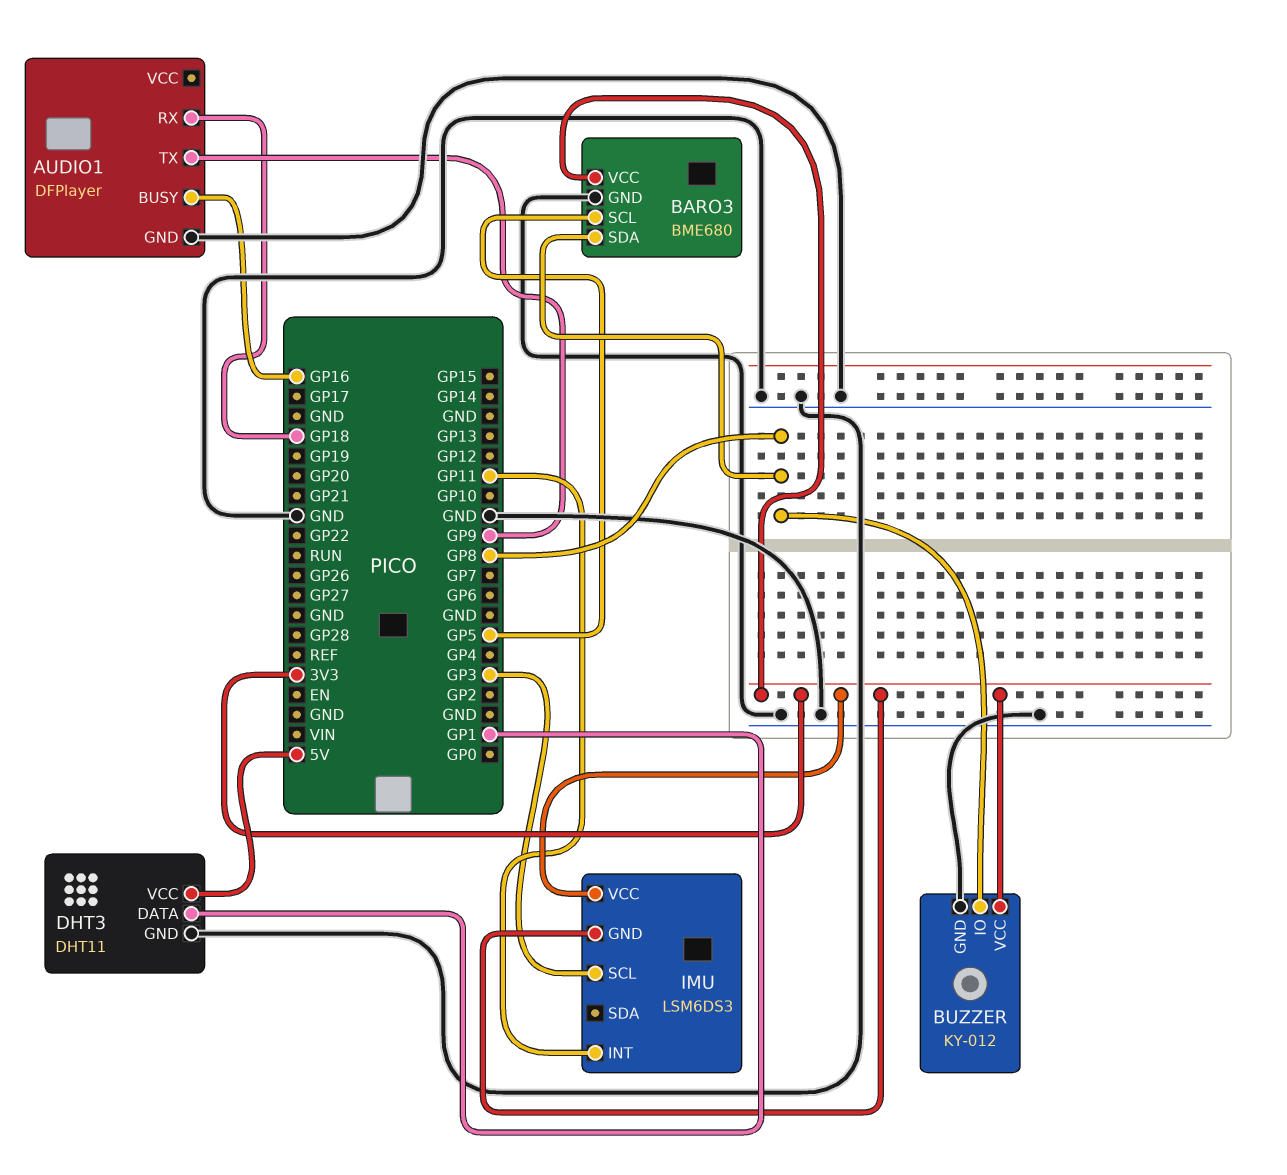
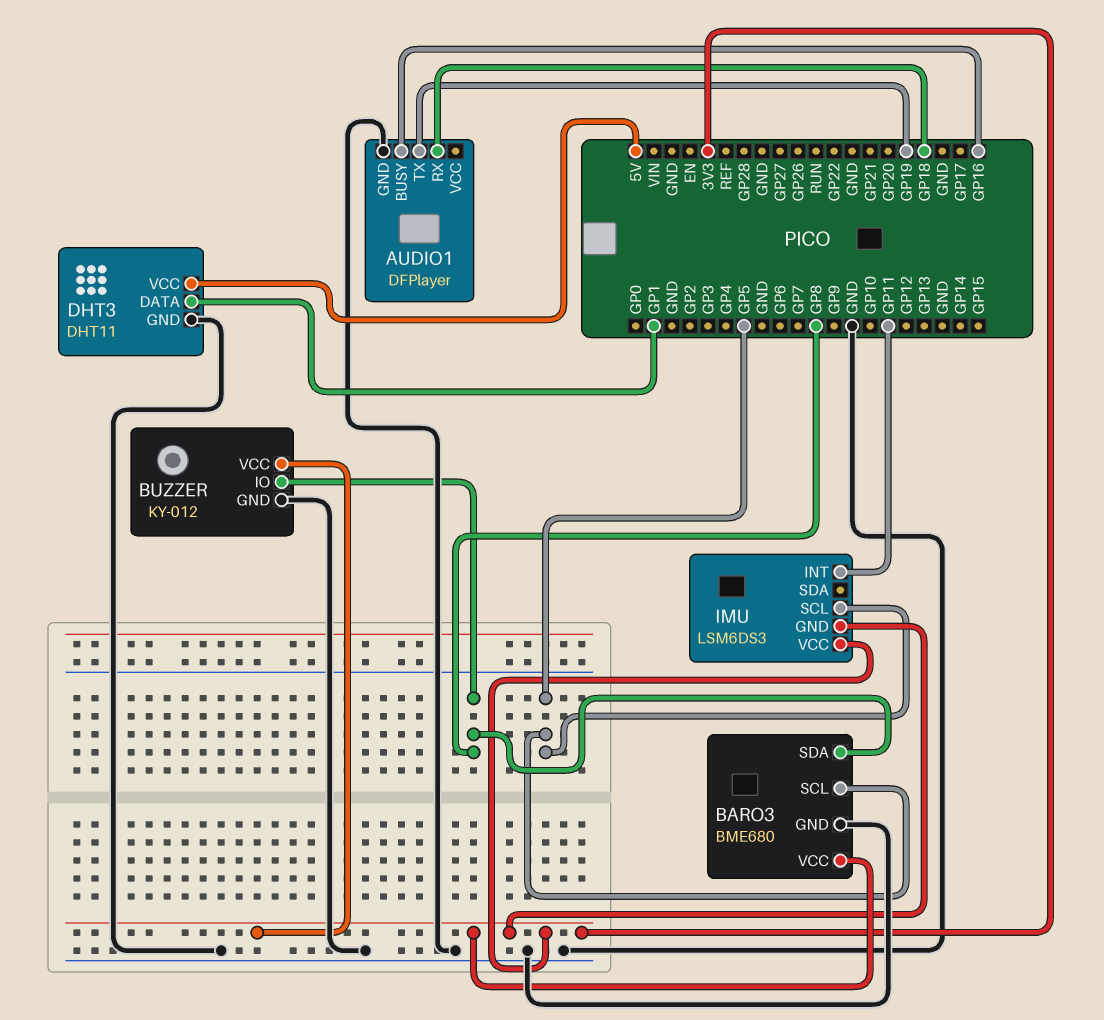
AUDIO1 pin TX: GP9 -> GP19
IMU pin SCL: GP3 -> GP5

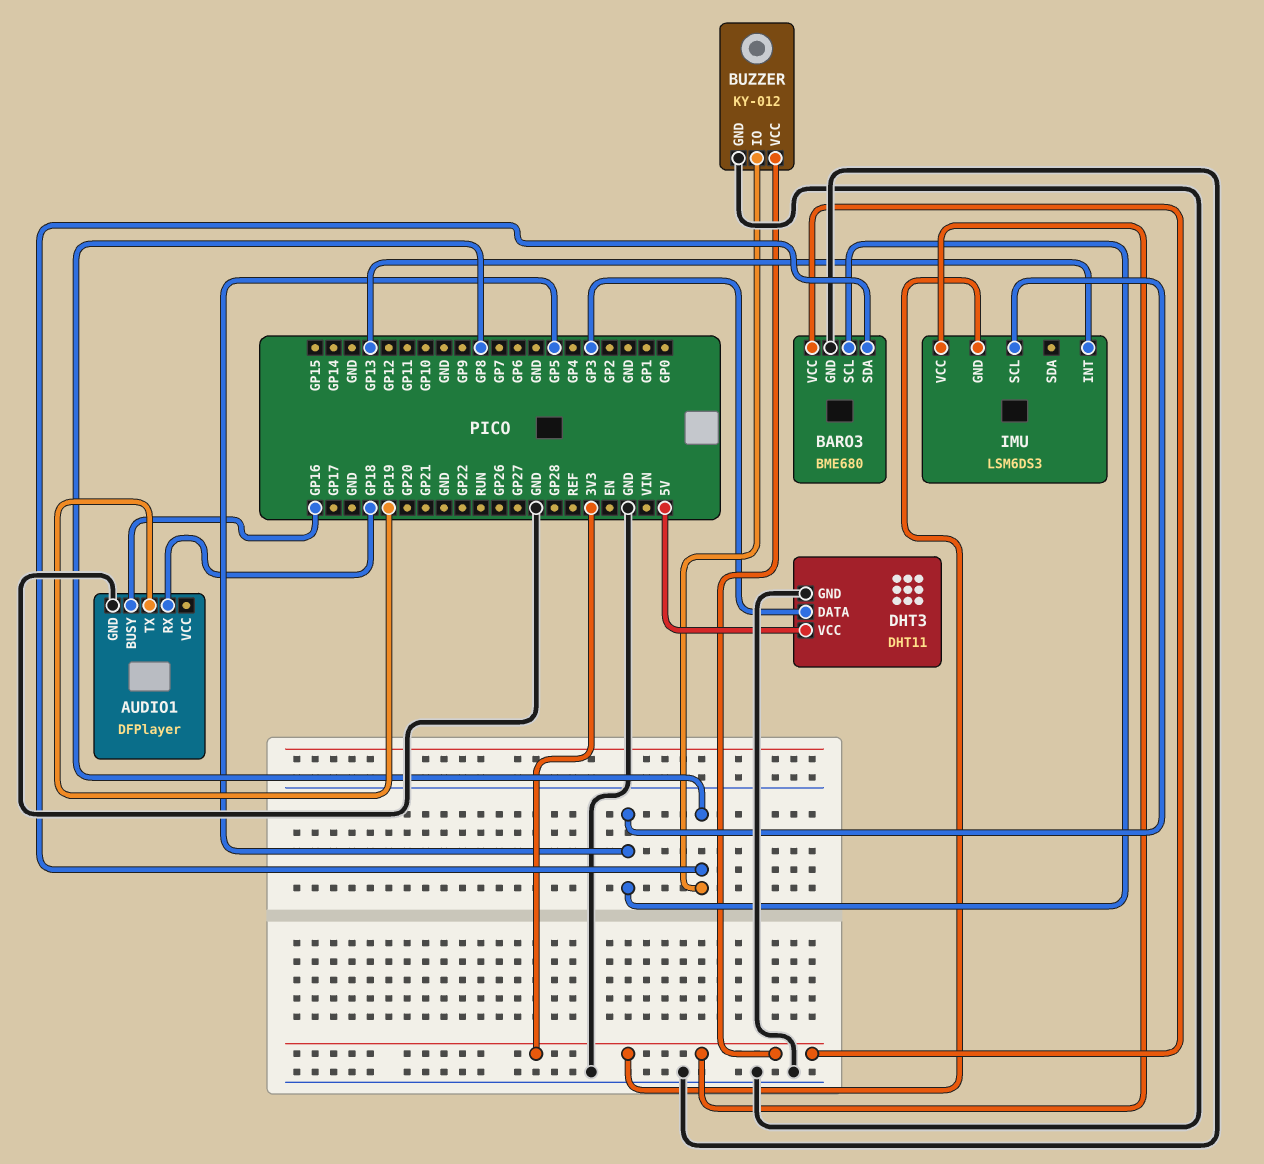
DHT3 pin DATA: GP1 -> GP3
IMU pin INT: GP11 -> GP13

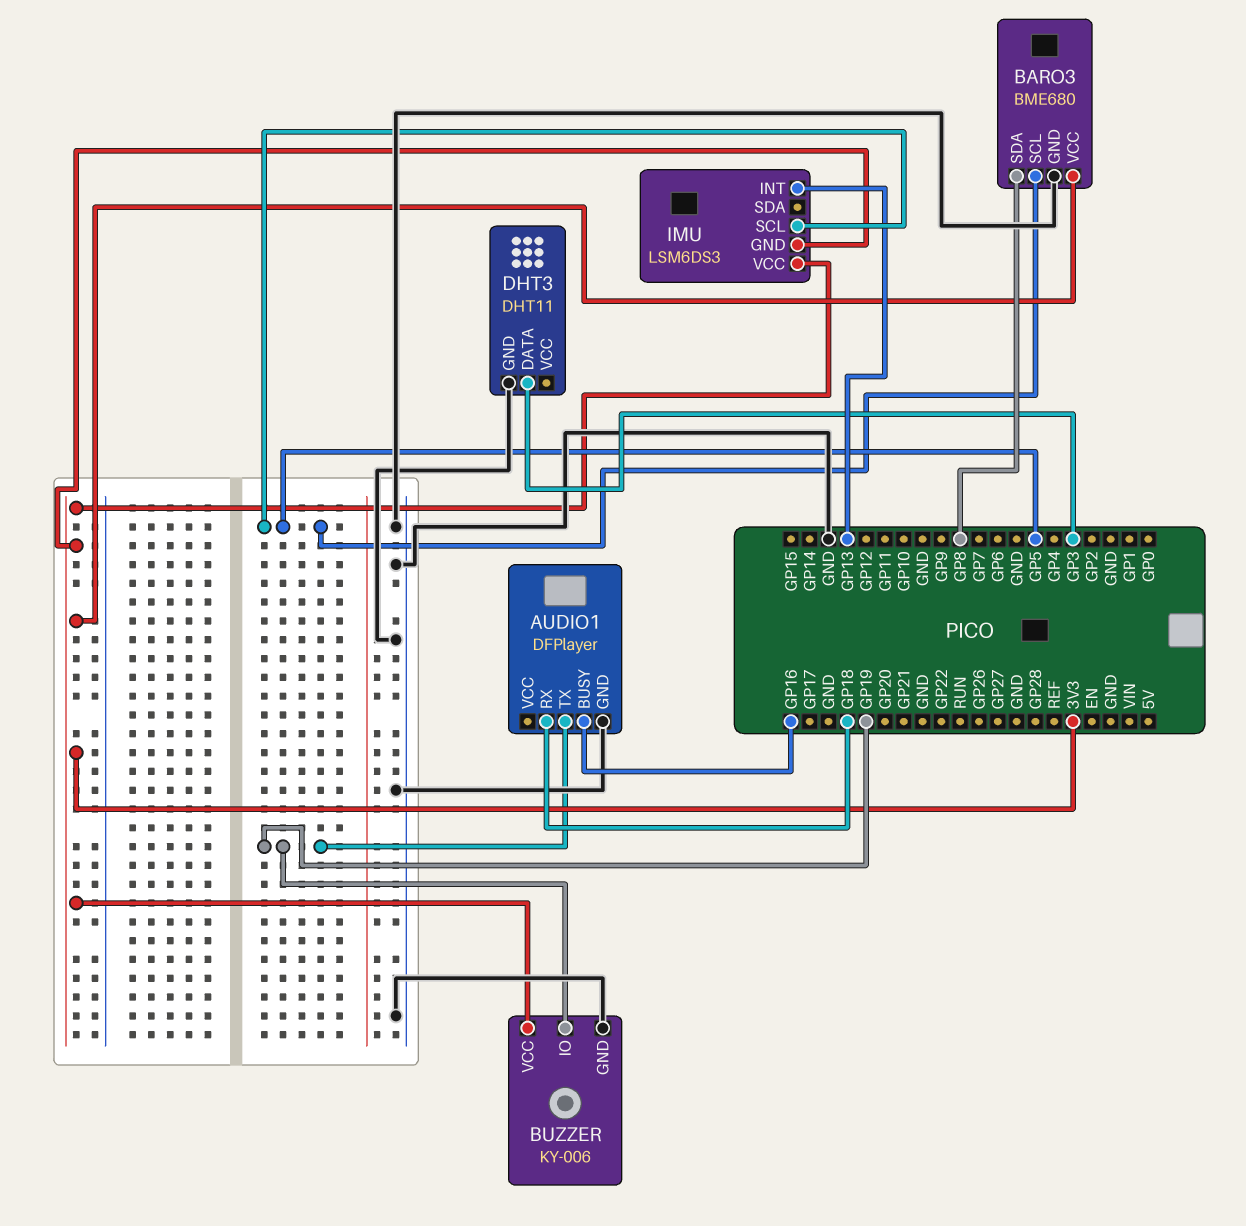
BUZZER: KY-012 -> KY-006
BUZZER pin IO: GP8 -> GP19
DHT3 pin VCC: 5V -> none

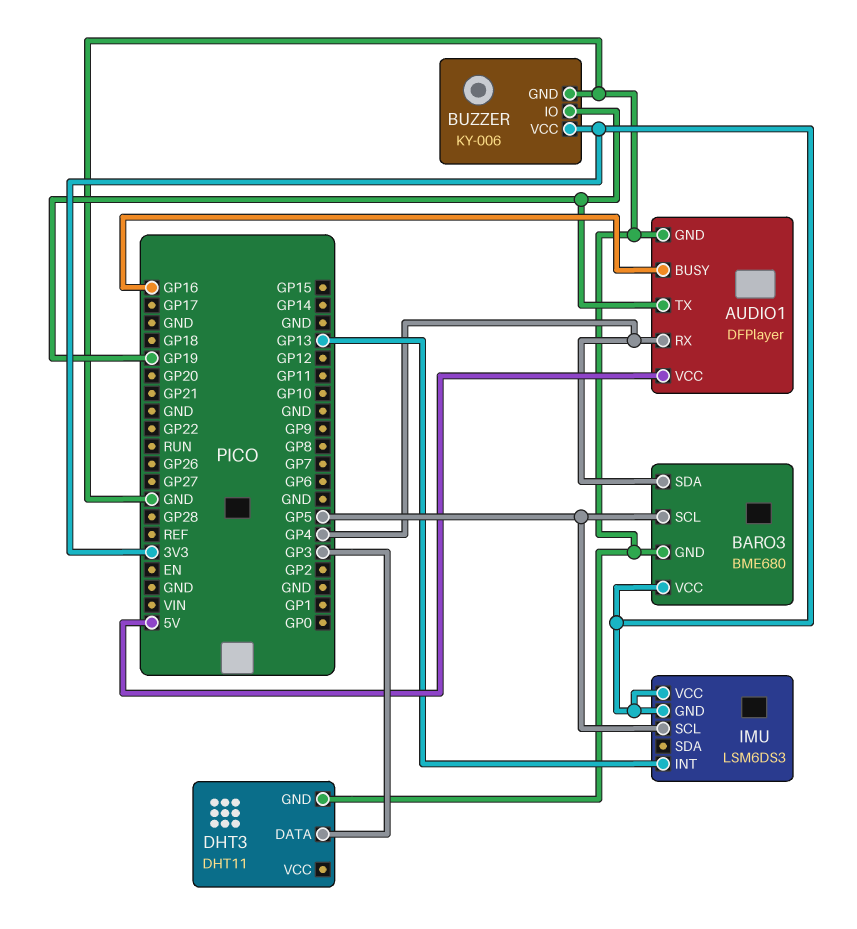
AUDIO1 pin RX: GP18 -> GP4
AUDIO1 pin VCC: none -> 5V
BARO3 pin SDA: GP8 -> GP4

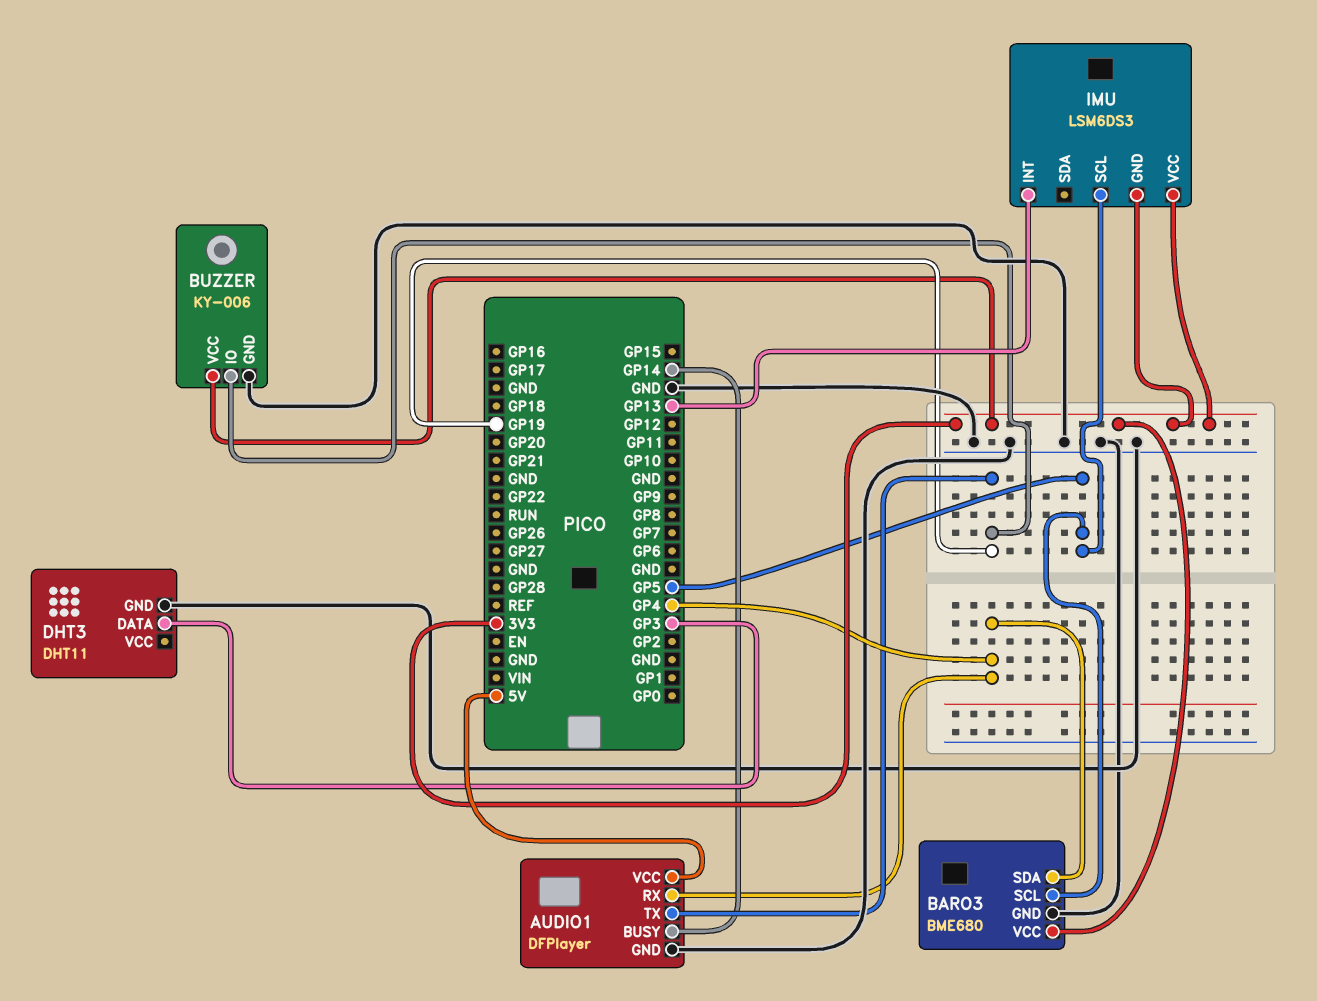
AUDIO1 pin BUSY: GP16 -> GP14

